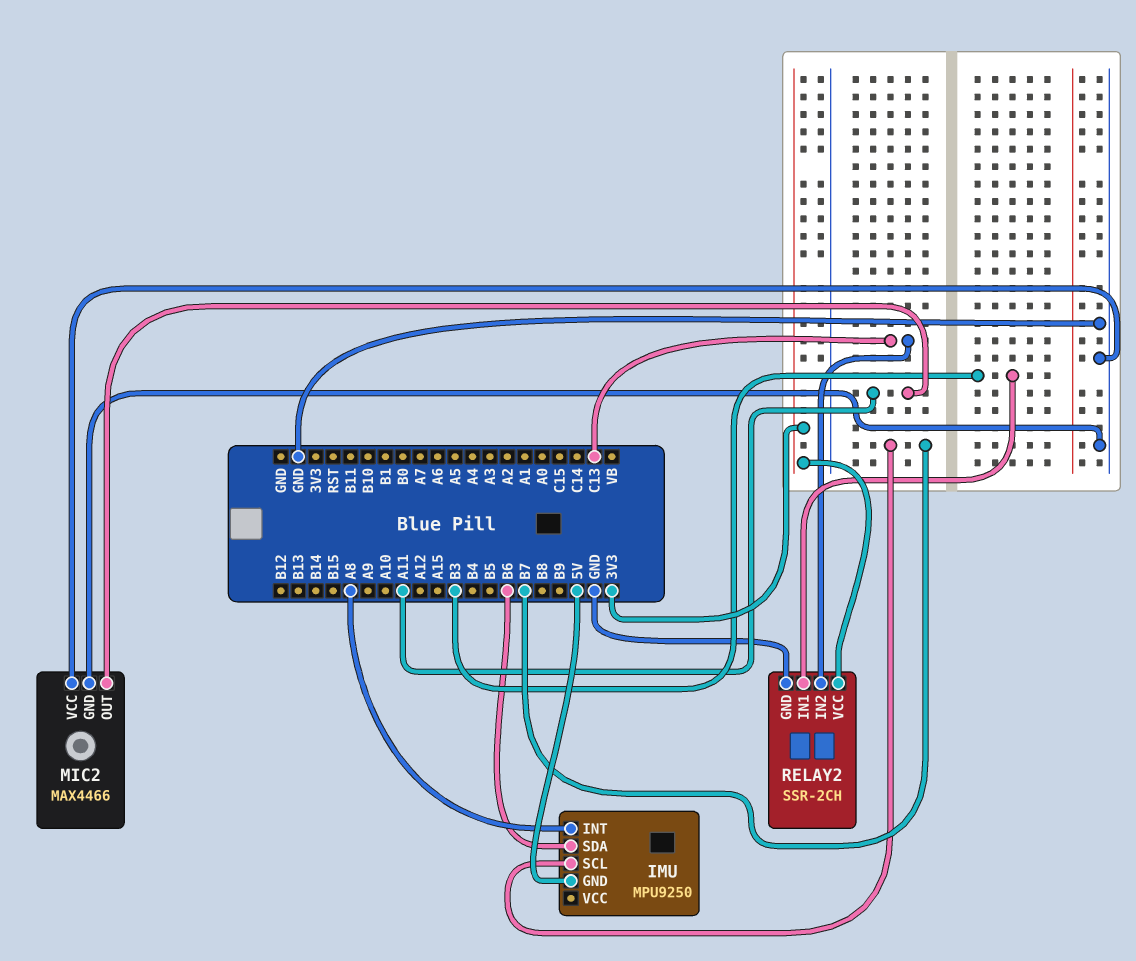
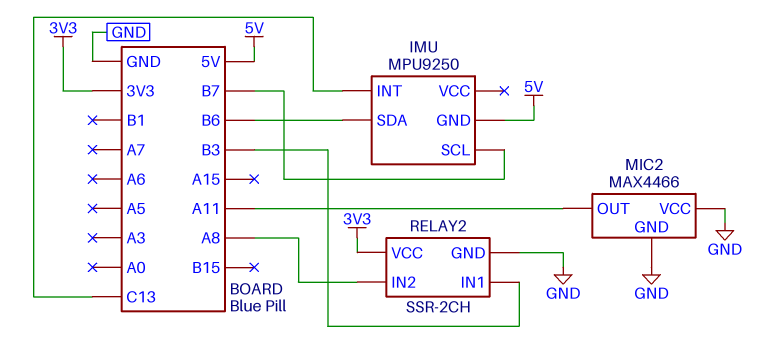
IMU pin INT: A8 -> C13
RELAY2 pin IN2: C13 -> A8

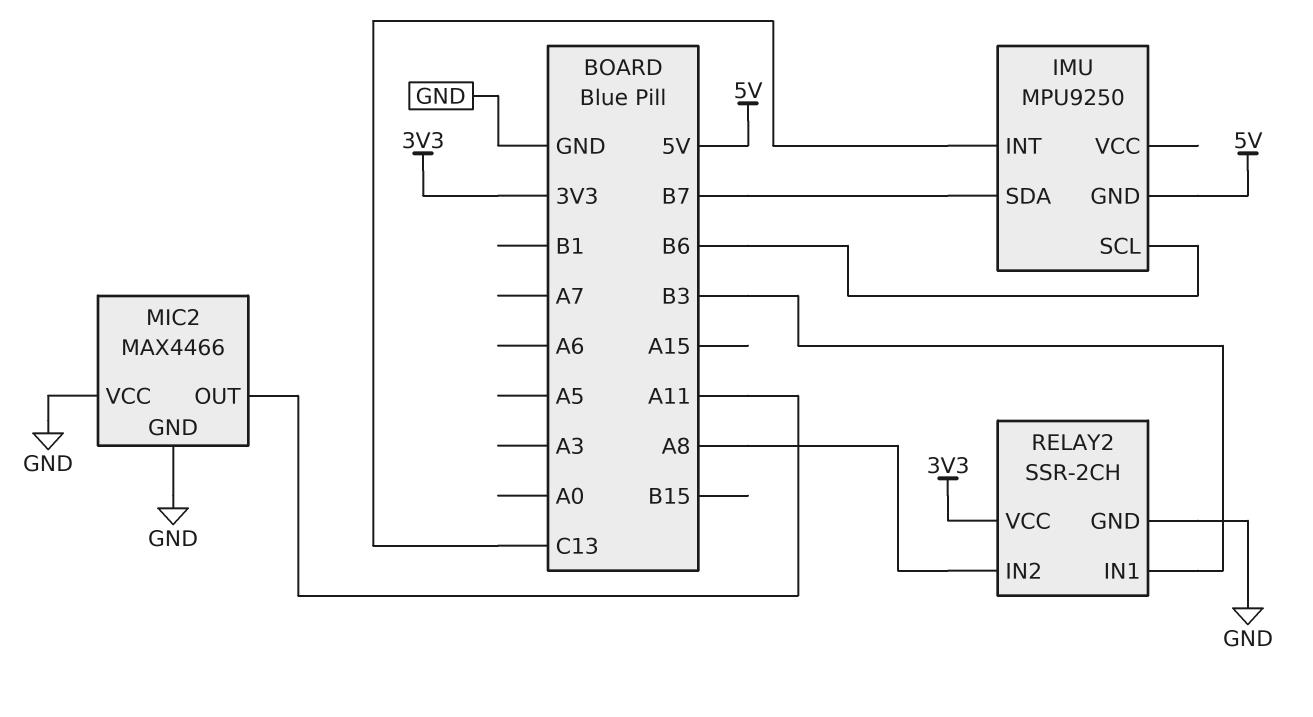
IMU pin SCL: B7 -> B6
IMU pin SDA: B6 -> B7

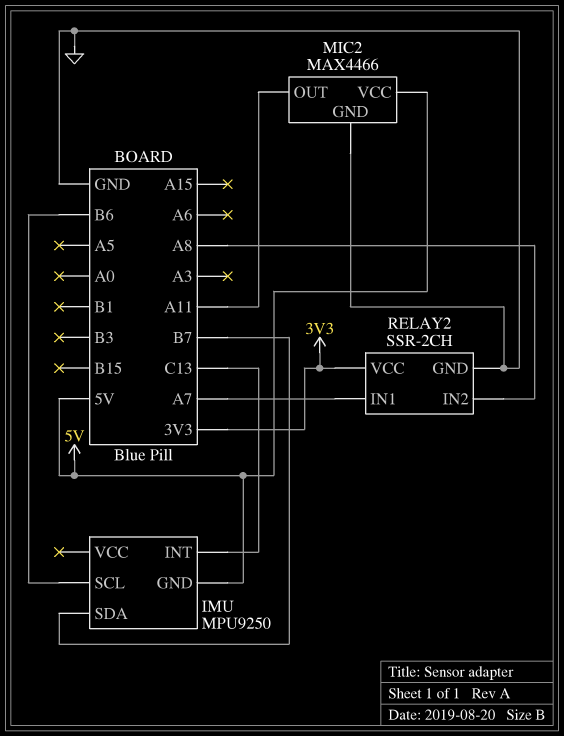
MIC2 pin VCC: GND -> 5V
RELAY2 pin IN1: B3 -> A7

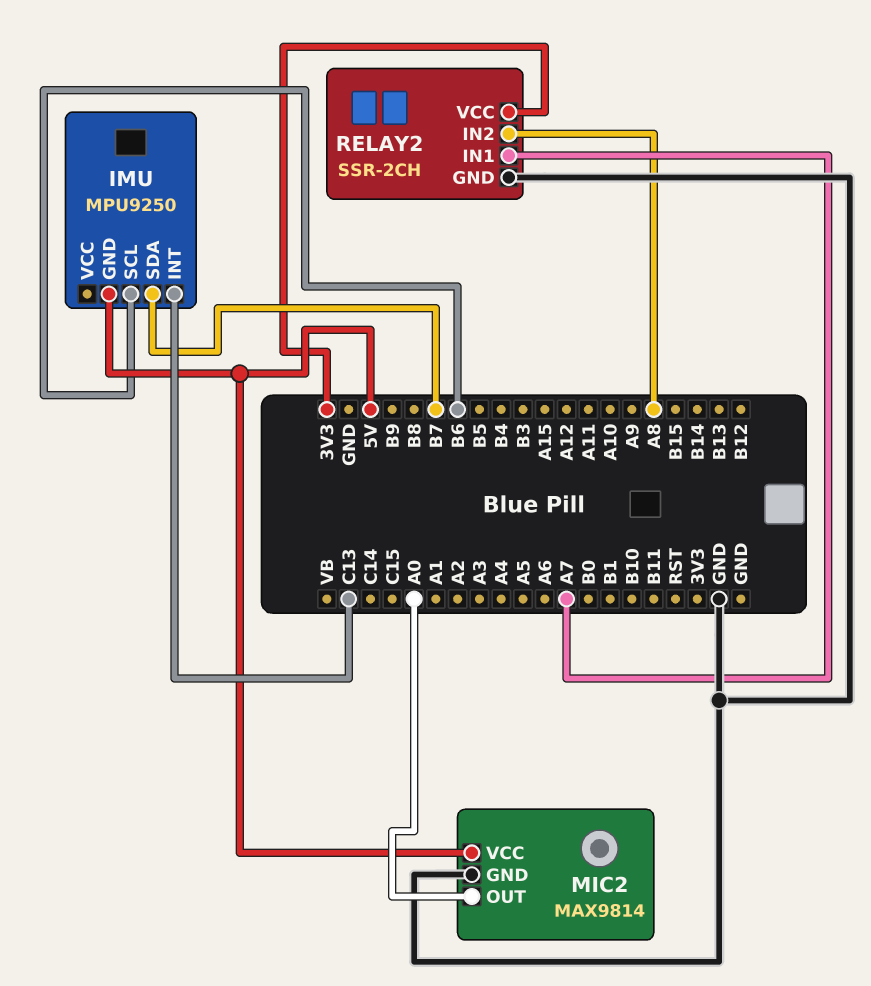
MIC2: MAX4466 -> MAX9814
MIC2 pin OUT: A11 -> A0

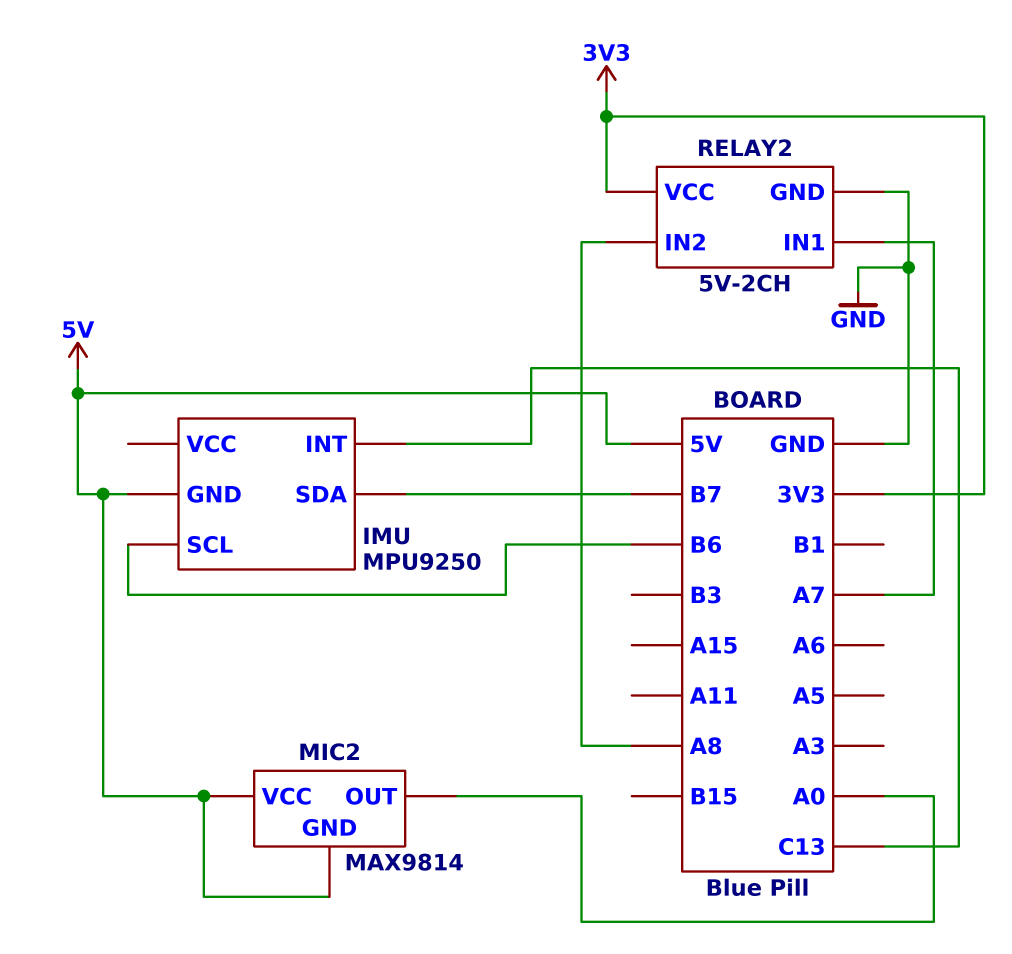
MIC2 pin GND: GND -> 5V
RELAY2: SSR-2CH -> 5V-2CH

